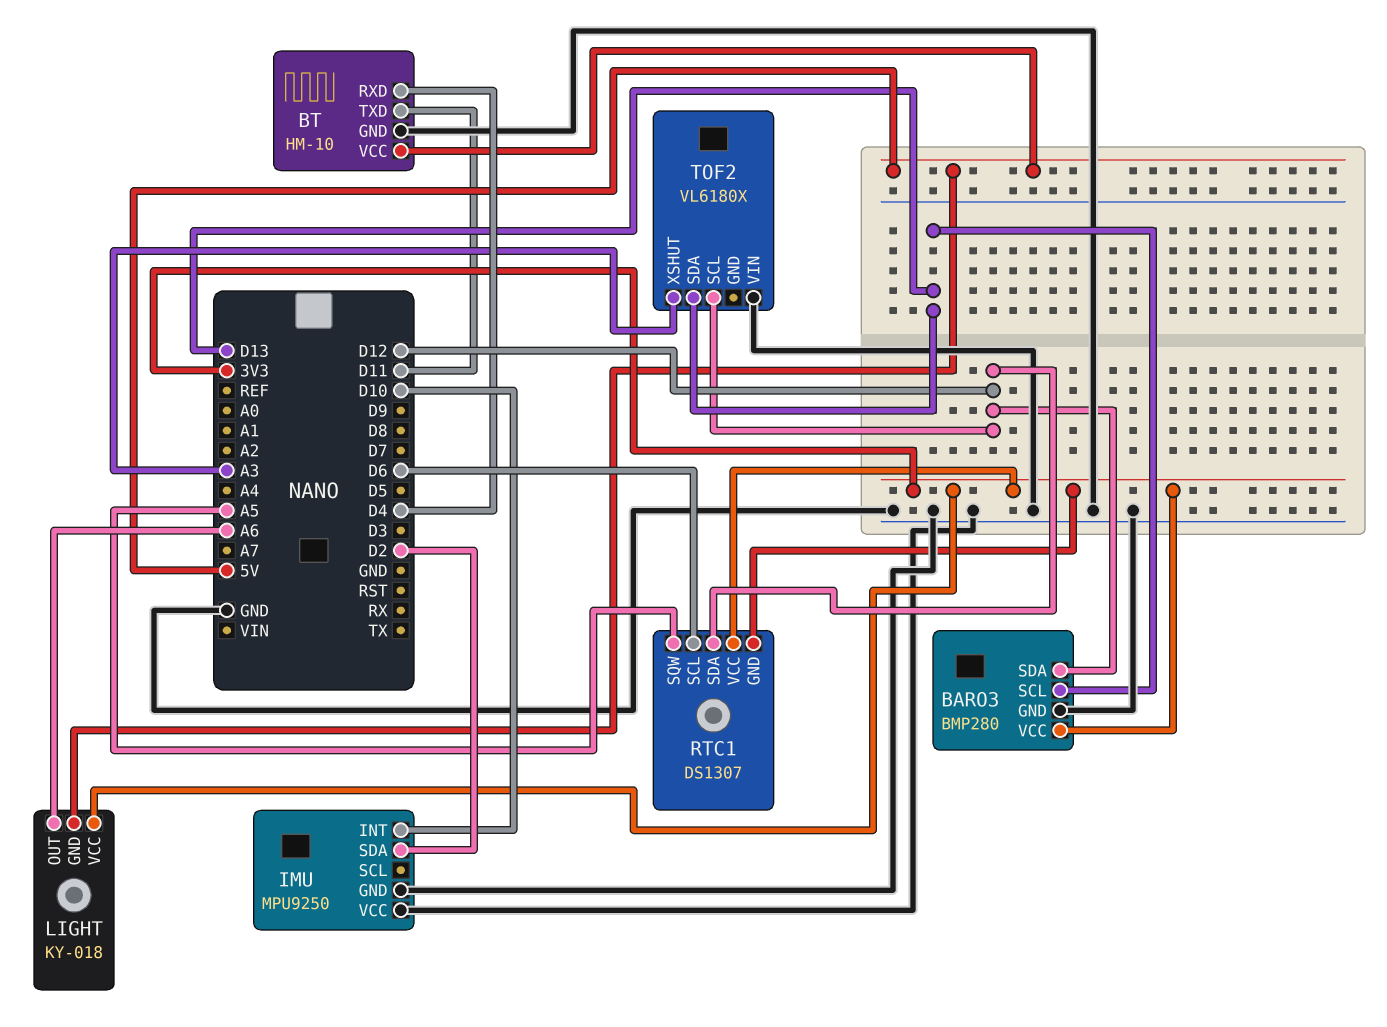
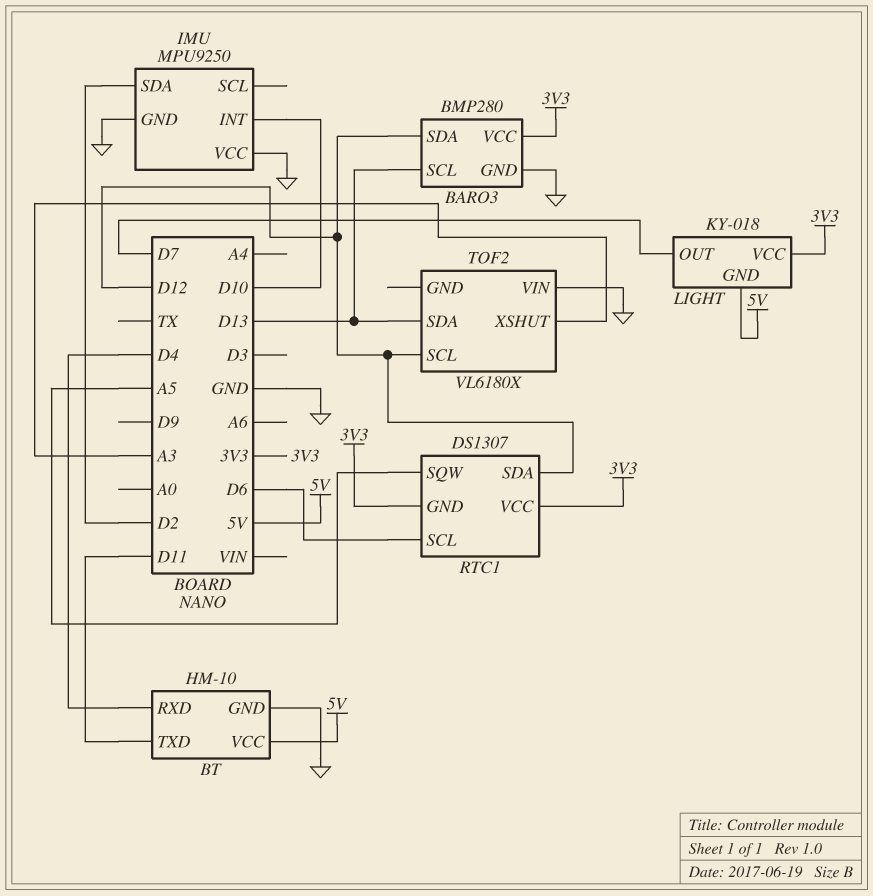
LIGHT pin OUT: A6 -> D7

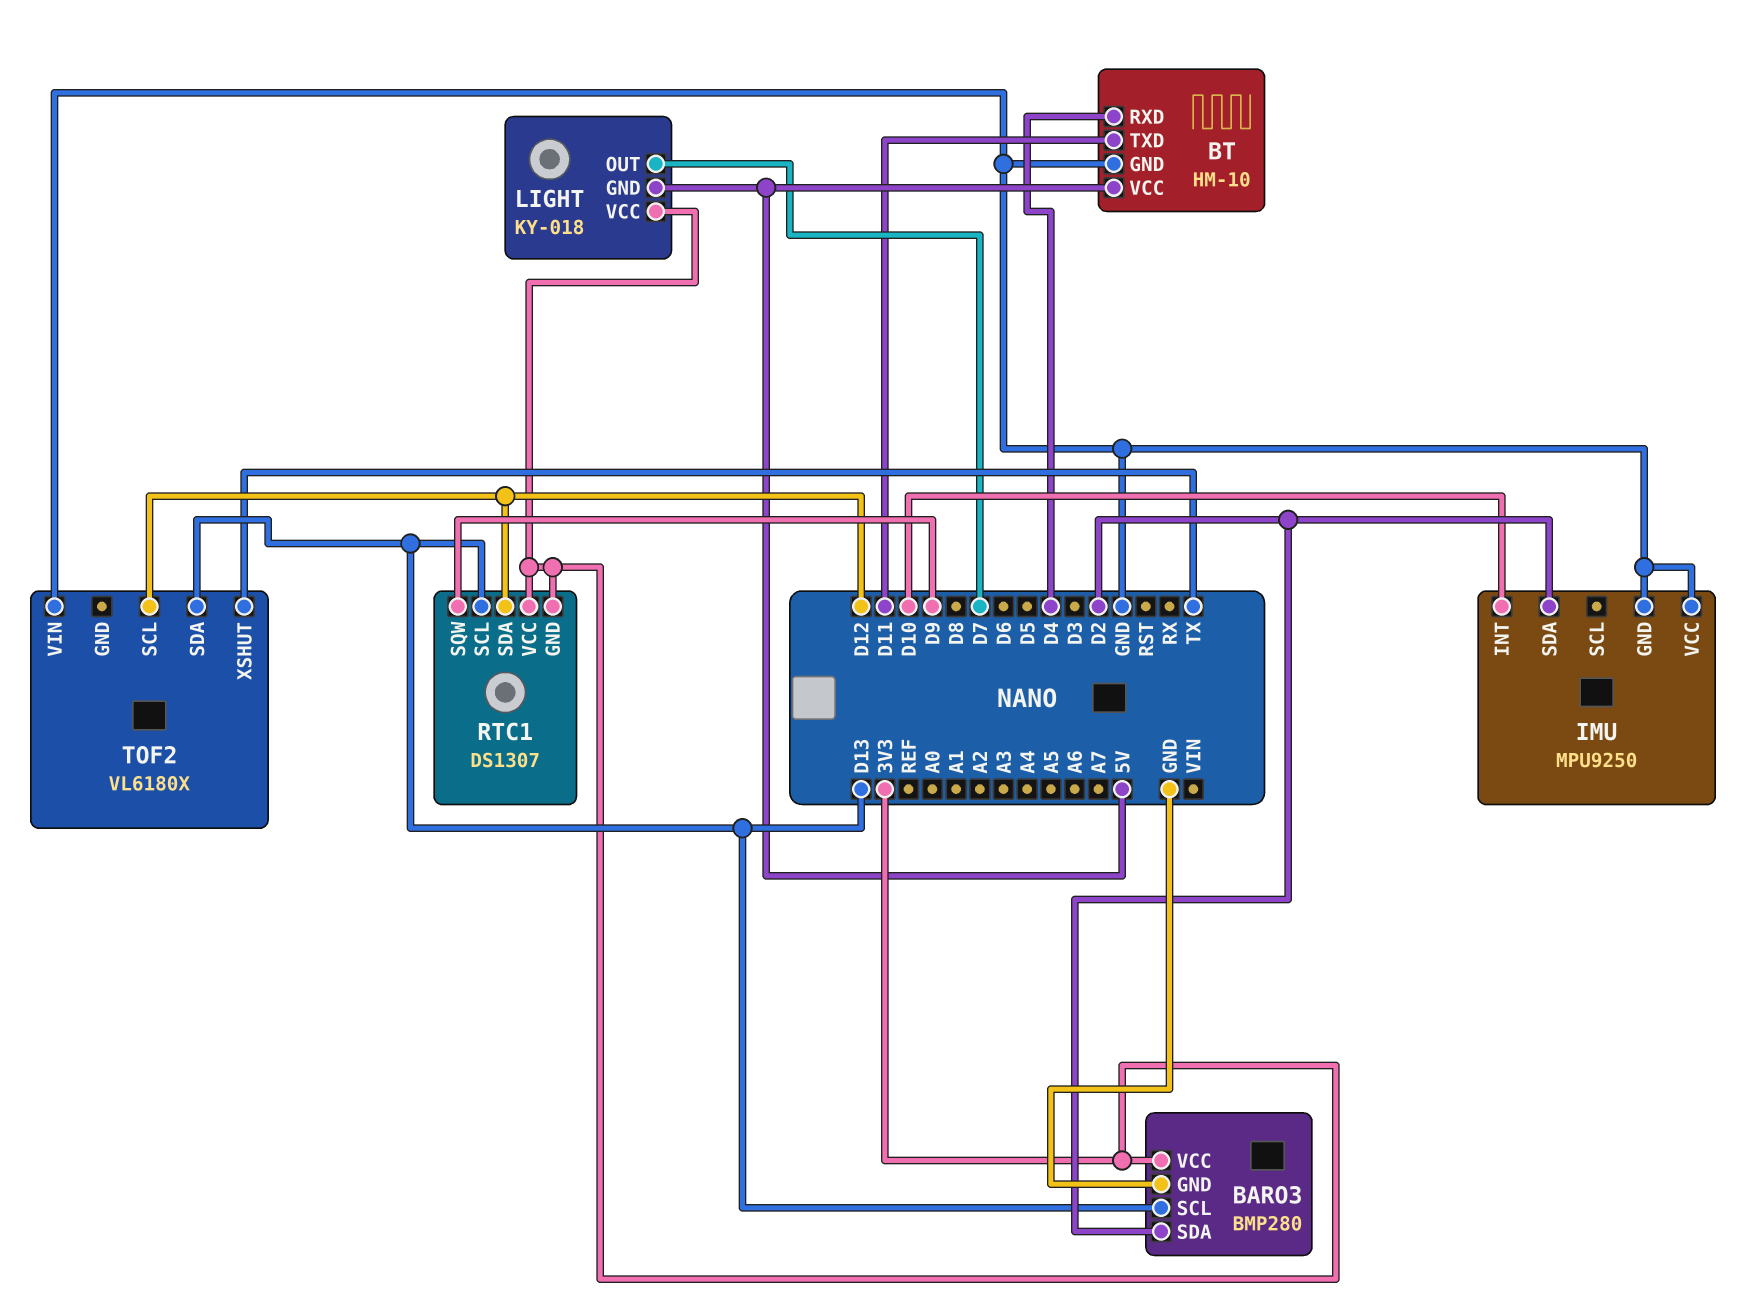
BARO3 pin SDA: D12 -> D2
RTC1 pin SCL: D6 -> D13
RTC1 pin SQW: A5 -> D9
TOF2 pin XSHUT: A3 -> TX

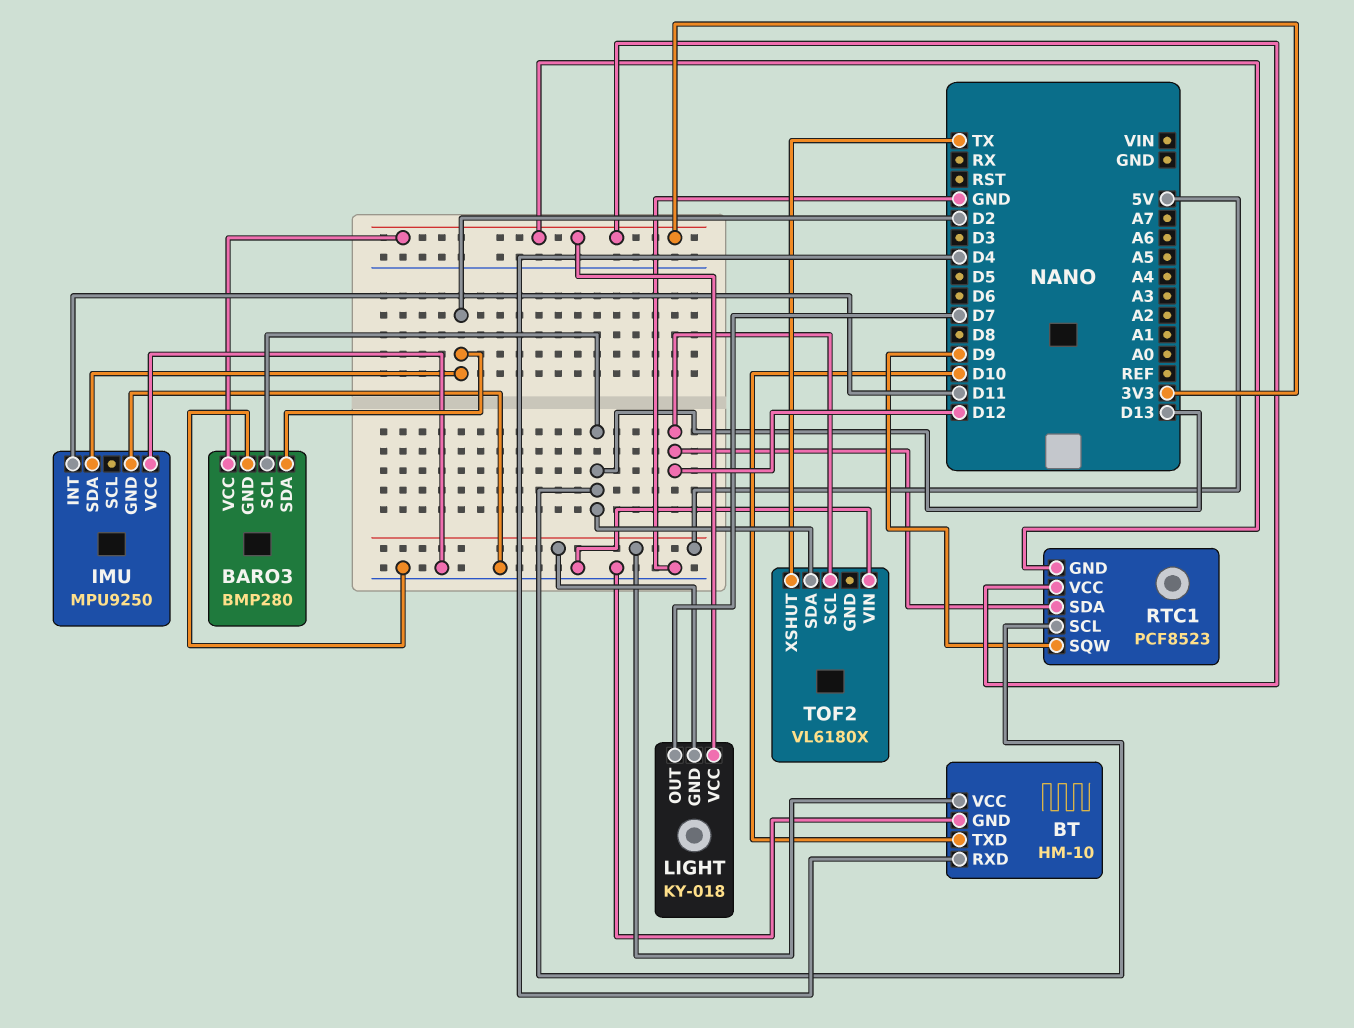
BT pin TXD: D11 -> D10
IMU pin INT: D10 -> D11
RTC1: DS1307 -> PCF8523

